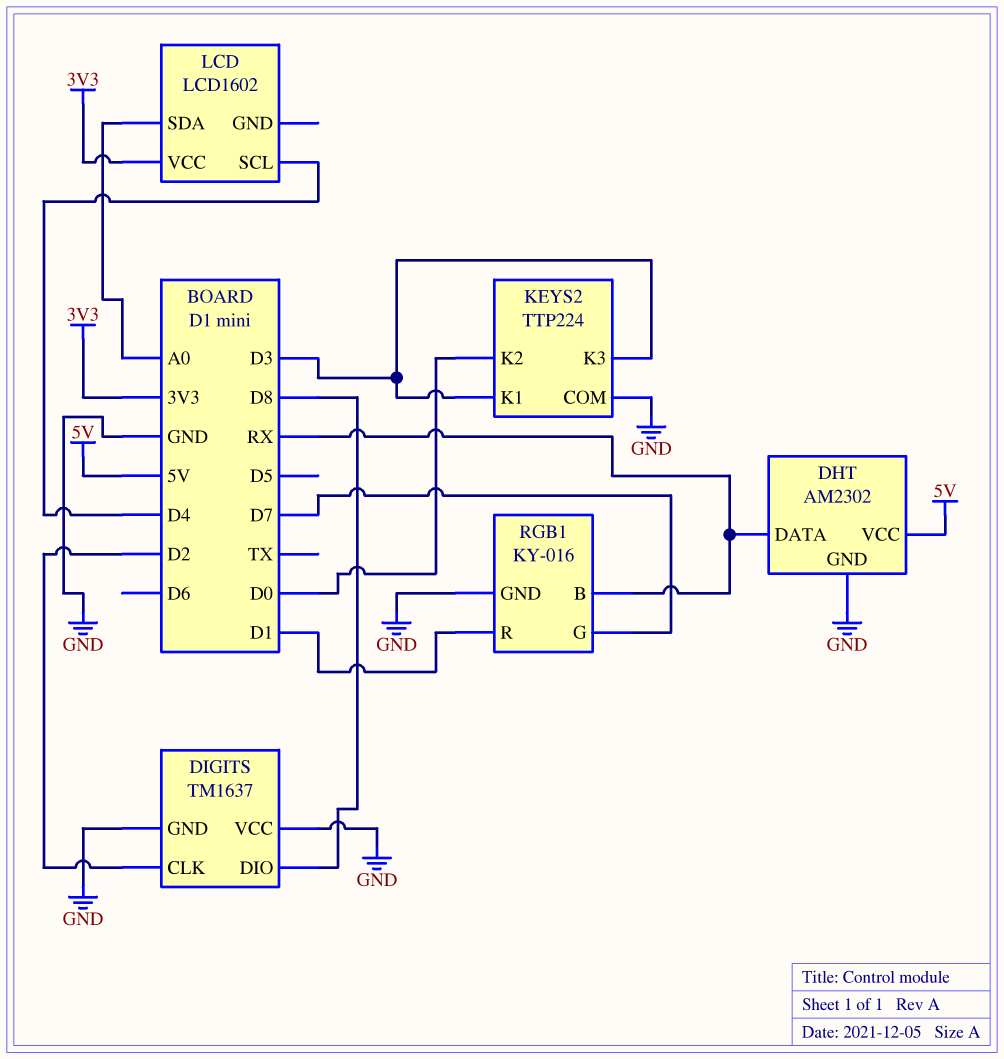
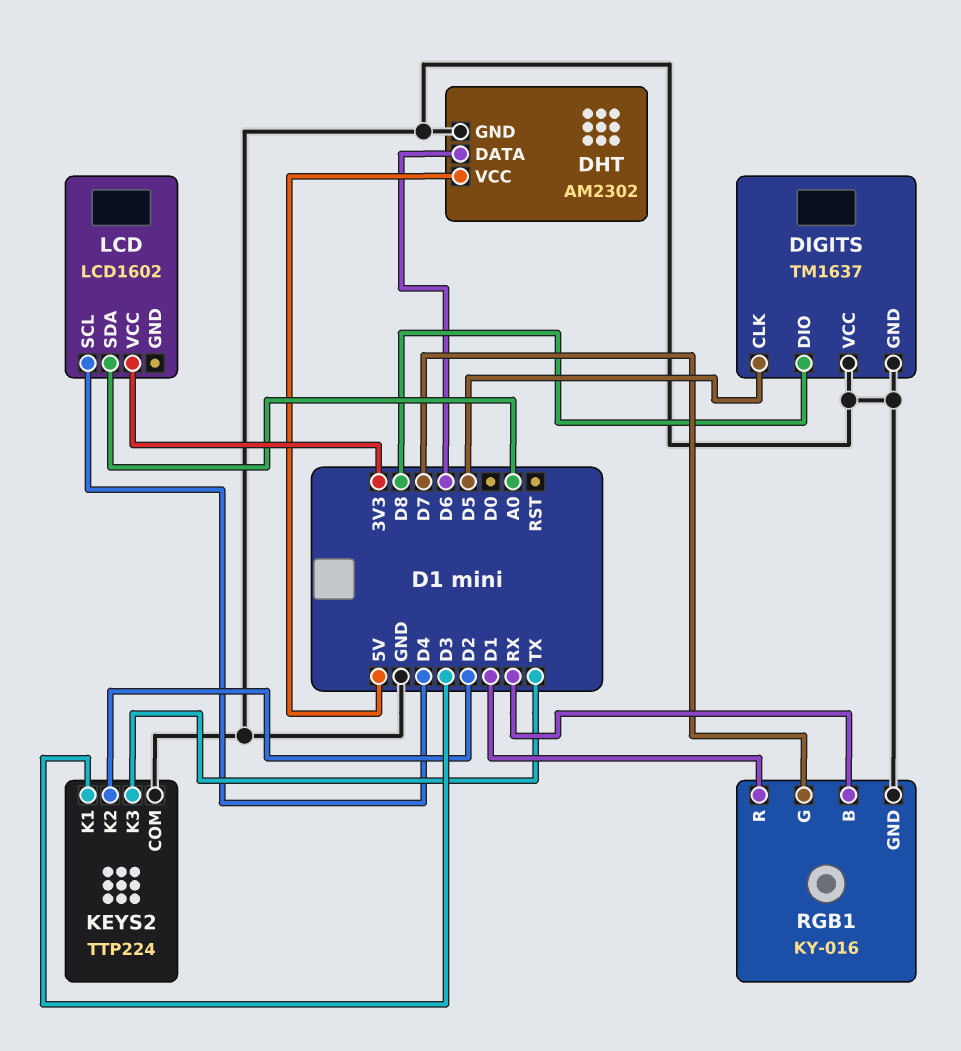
DHT pin DATA: RX -> D6
DIGITS pin CLK: D2 -> D5
KEYS2 pin K2: D0 -> D2
KEYS2 pin K3: D3 -> TX

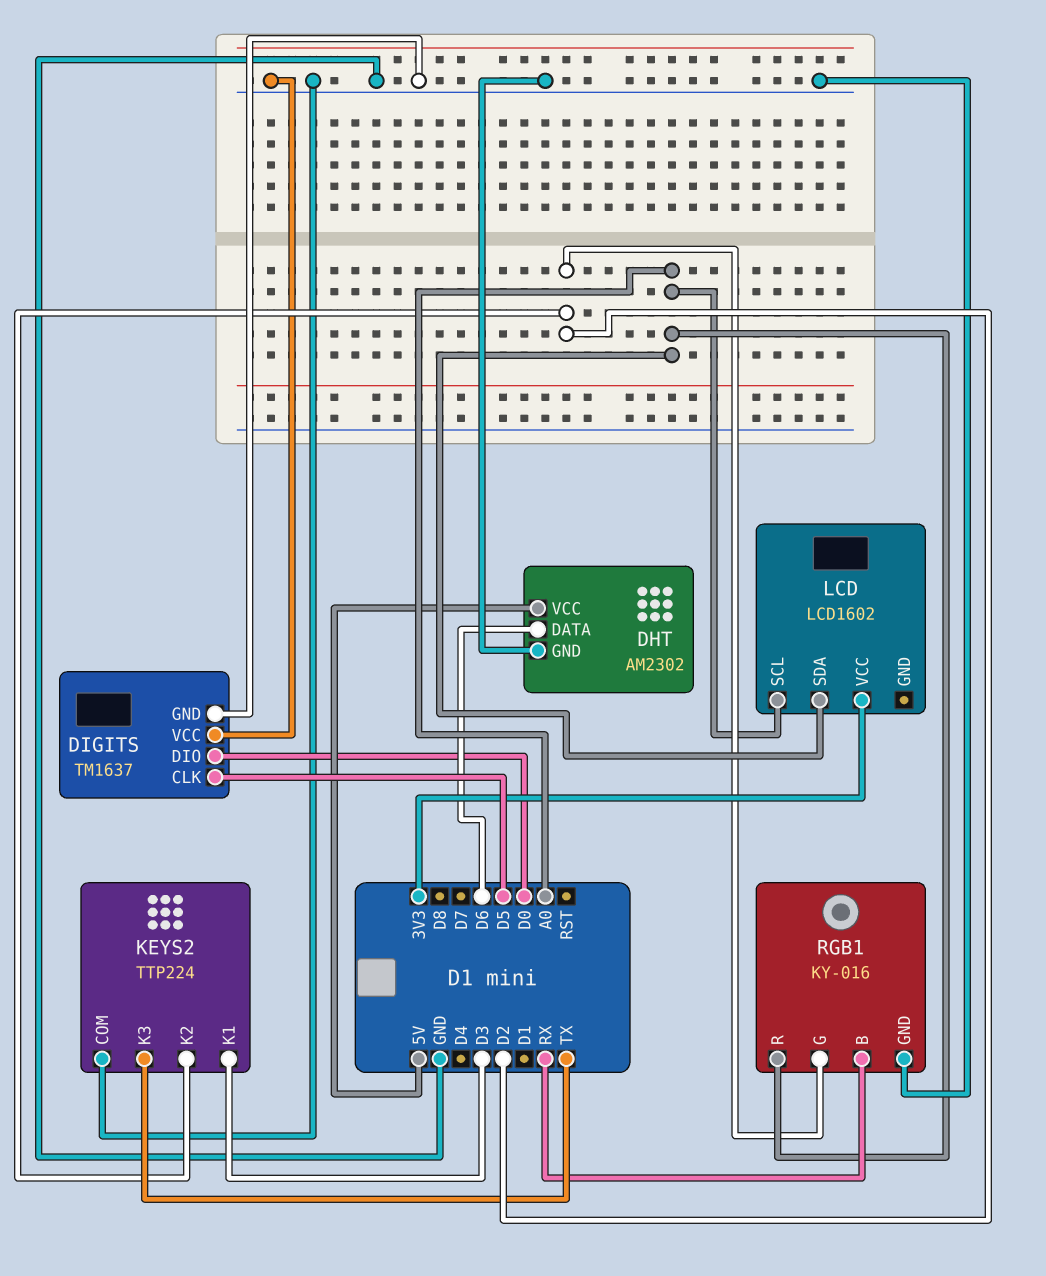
DIGITS pin DIO: D8 -> D0
LCD pin SCL: D4 -> A0
RGB1 pin G: D7 -> D2
RGB1 pin R: D1 -> A0

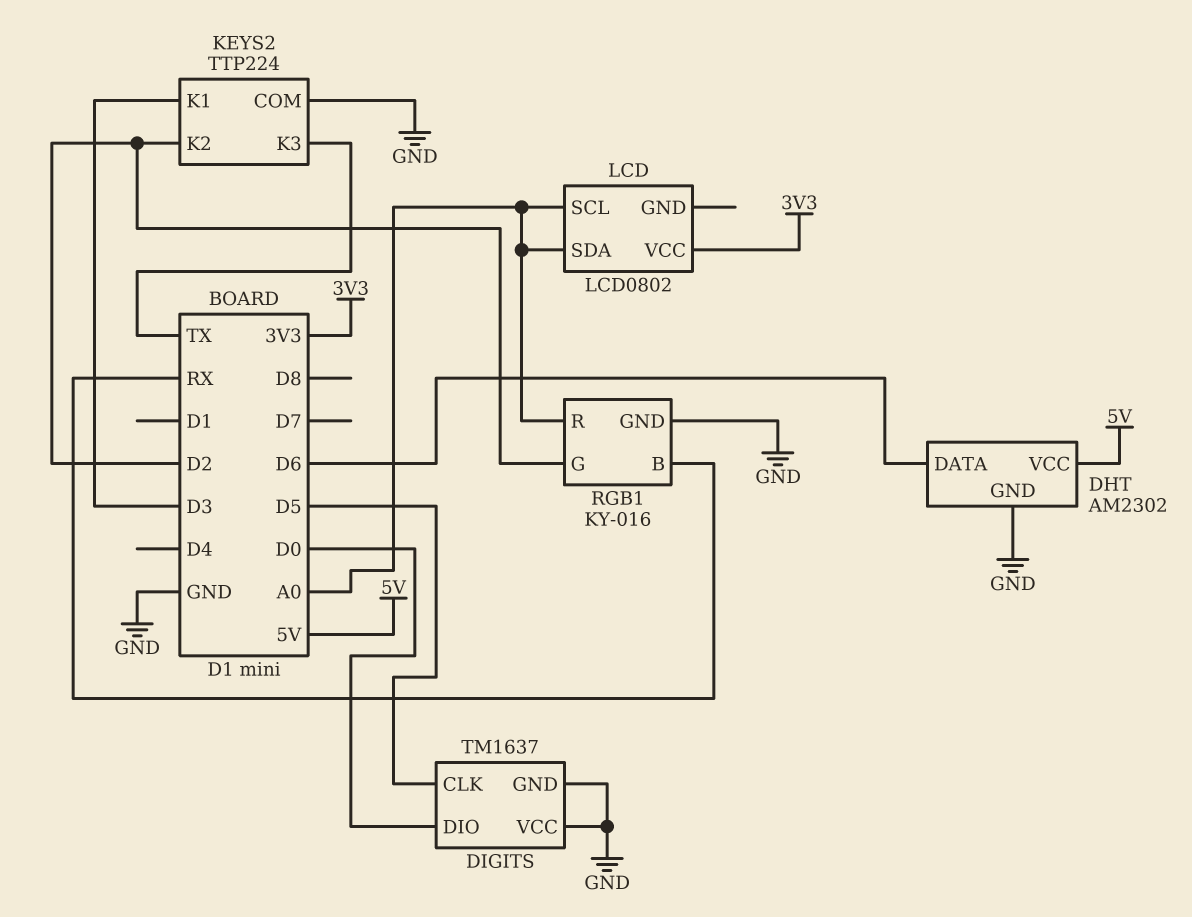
LCD: LCD1602 -> LCD0802

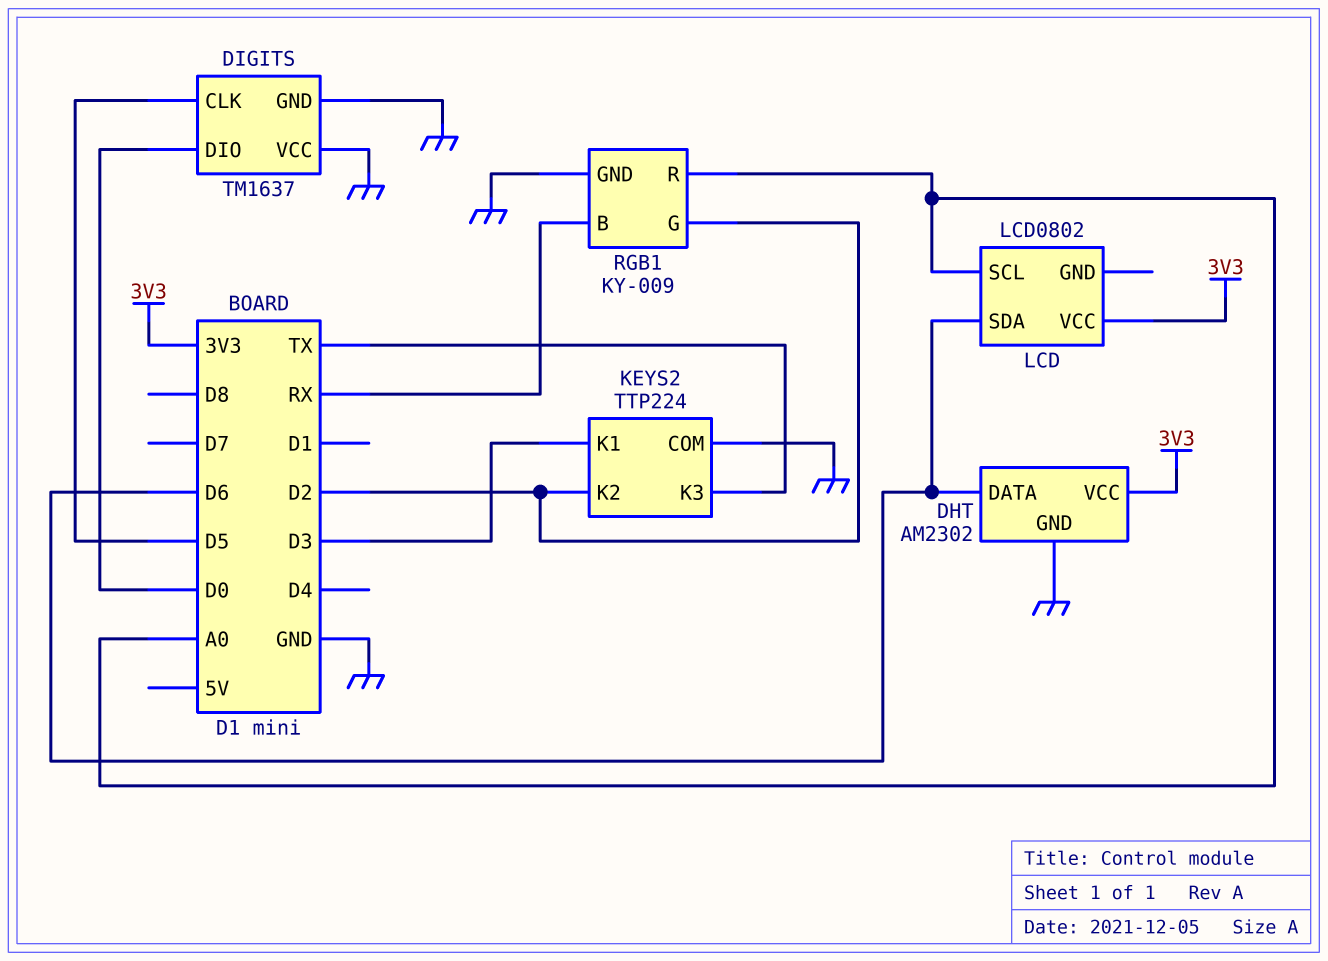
DHT pin VCC: 5V -> 3V3
LCD pin SDA: A0 -> D6
RGB1: KY-016 -> KY-009

